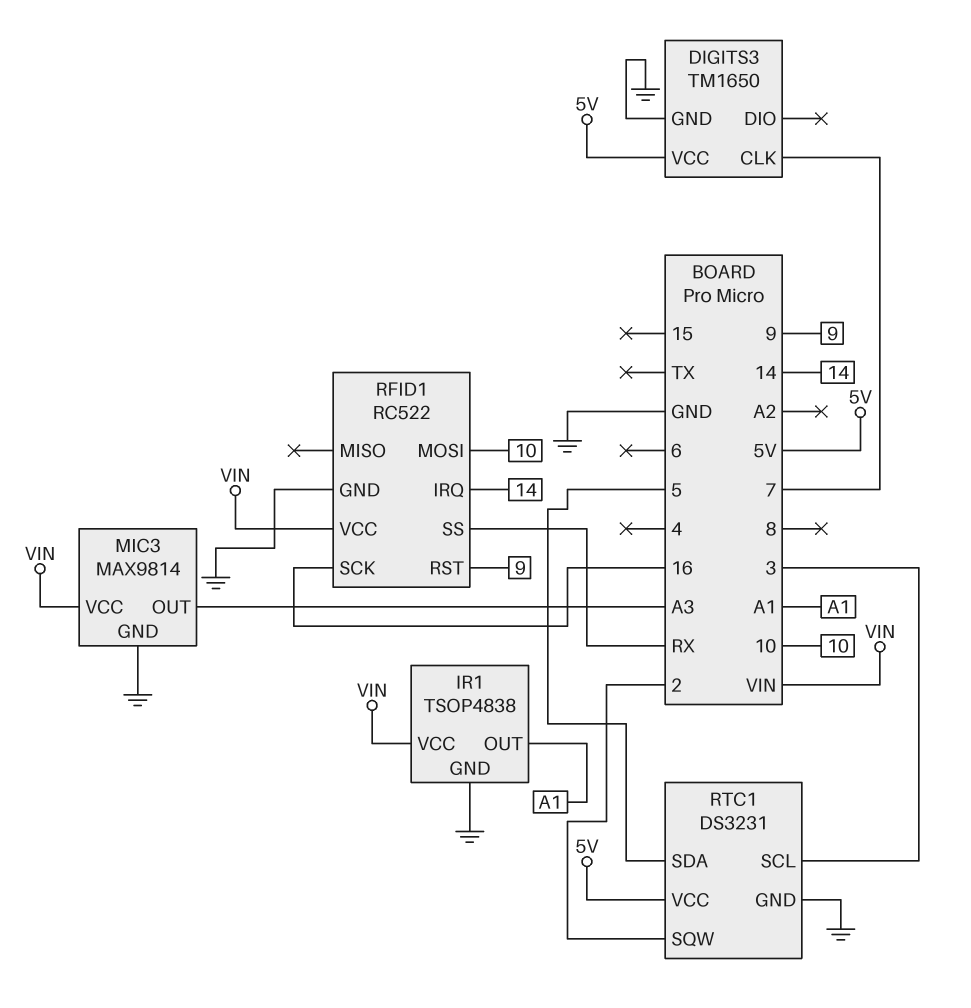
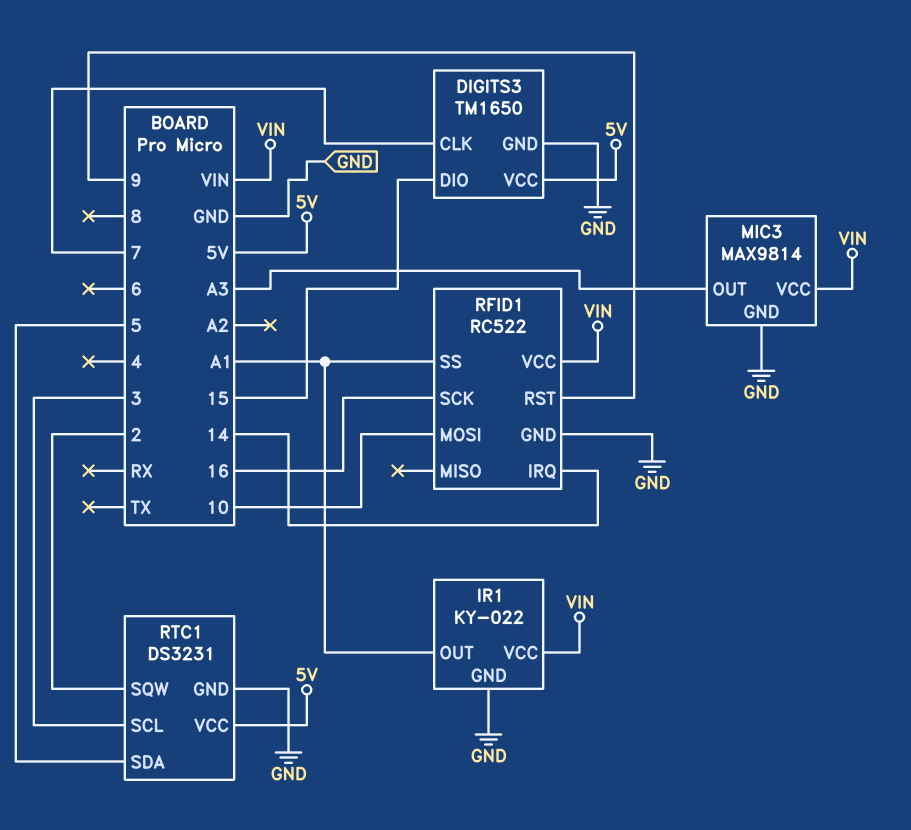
DIGITS3 pin DIO: none -> 15
IR1: TSOP4838 -> KY-022
RFID1 pin SS: RX -> A1

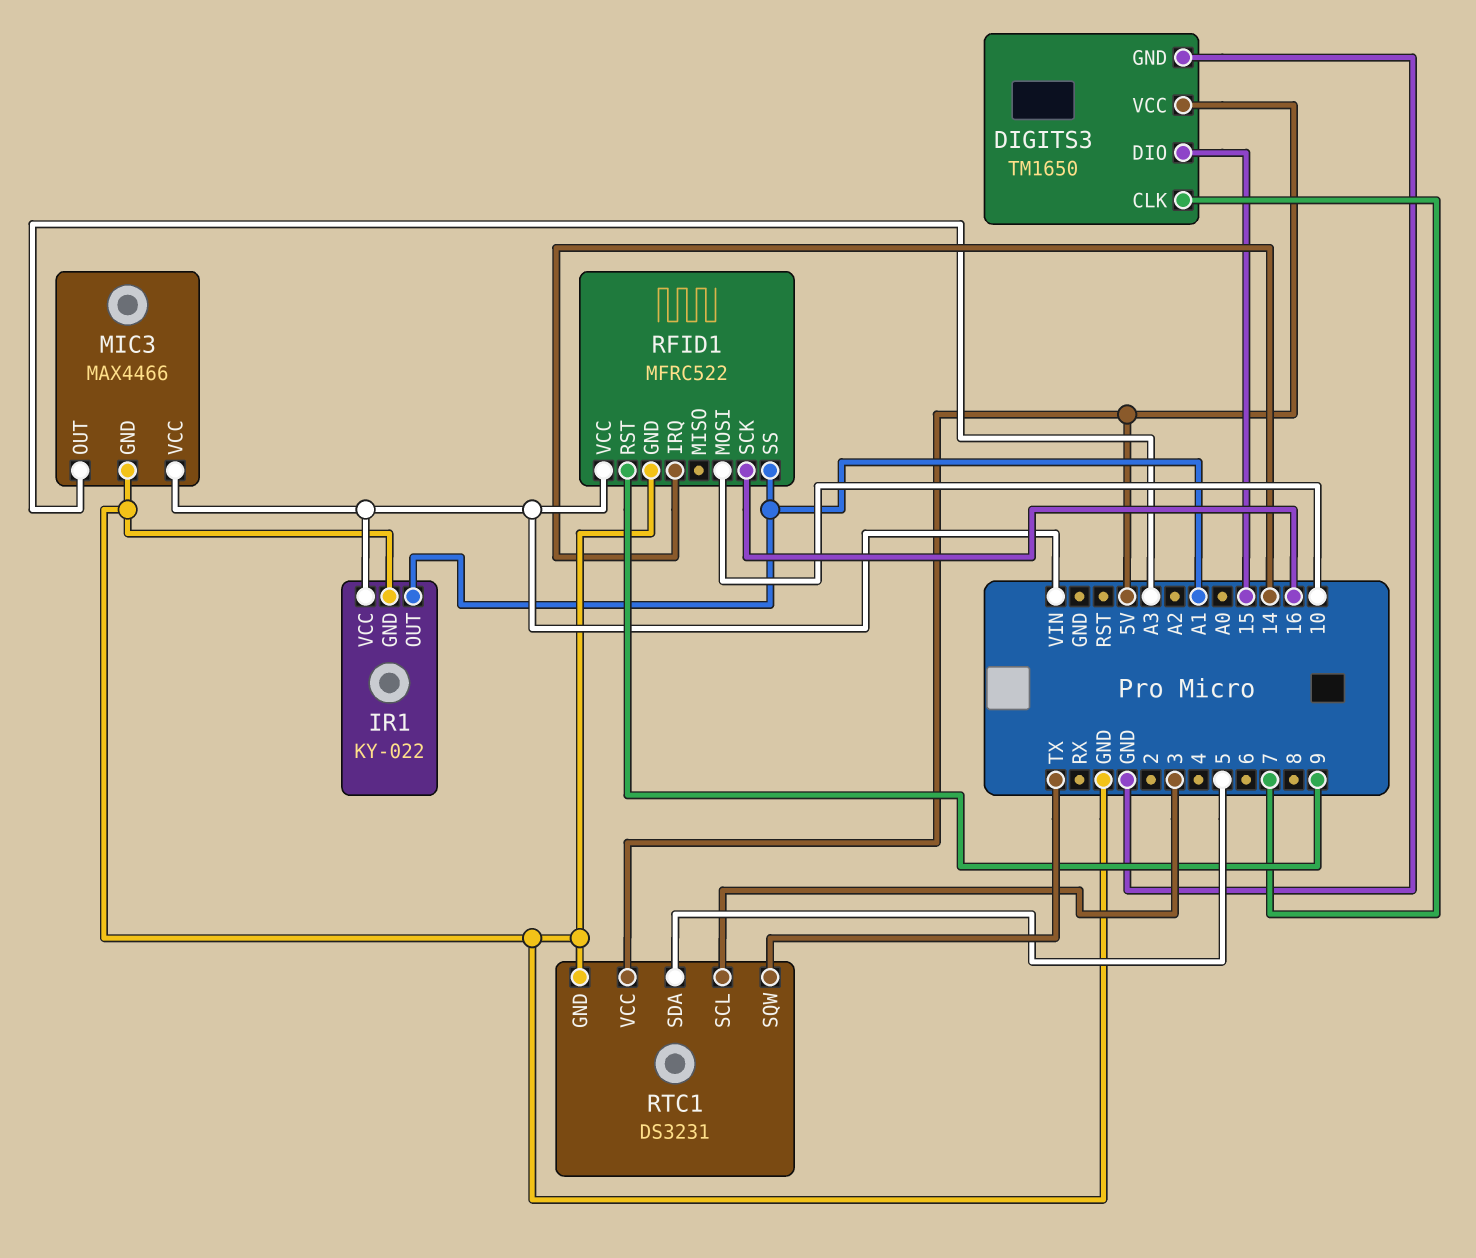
MIC3: MAX9814 -> MAX4466
RFID1: RC522 -> MFRC522
RTC1 pin SQW: 2 -> TX

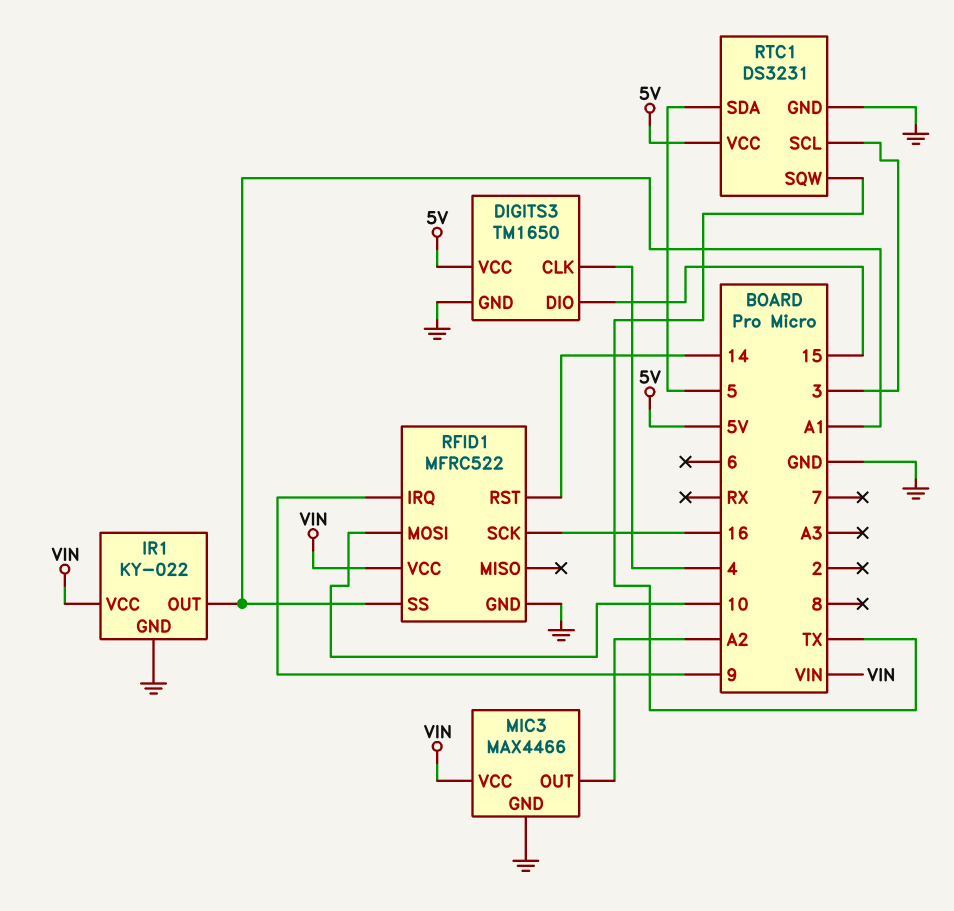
DIGITS3 pin CLK: 7 -> 4
MIC3 pin OUT: A3 -> A2
RFID1 pin IRQ: 14 -> 9
RFID1 pin RST: 9 -> 14

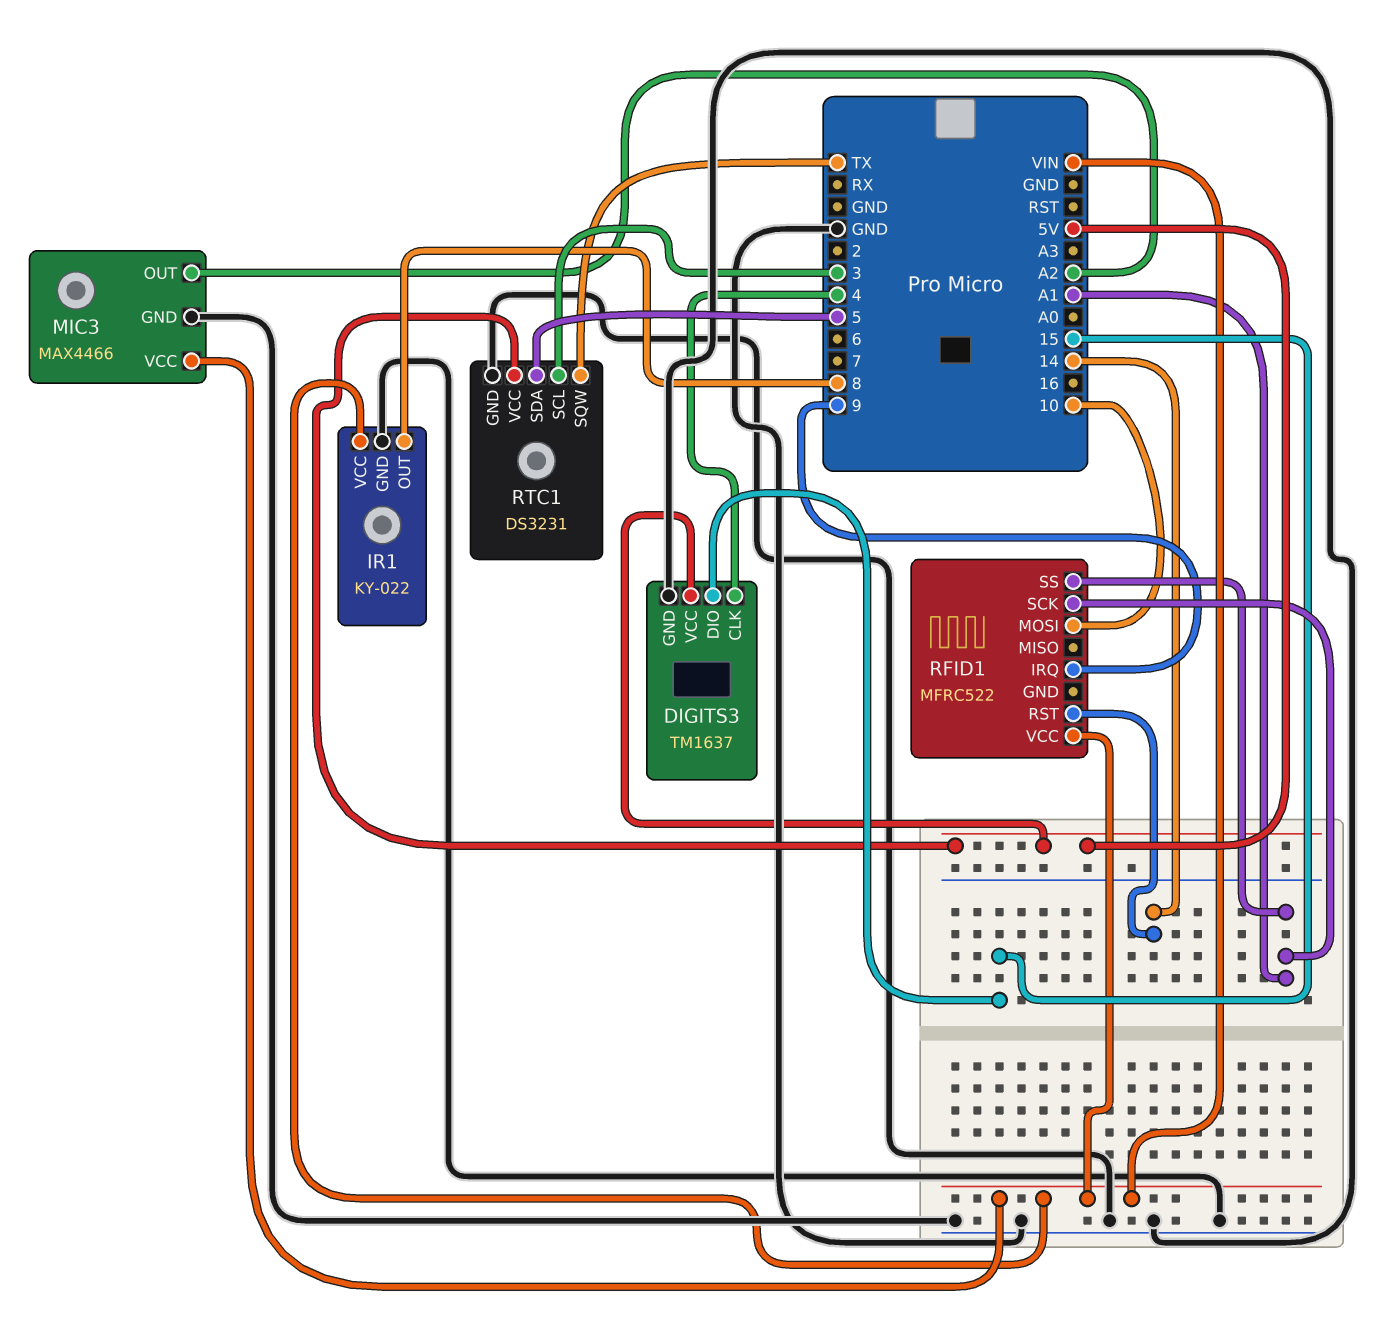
DIGITS3: TM1650 -> TM1637
IR1 pin OUT: A1 -> 8
RFID1 pin GND: GND -> none
RFID1 pin SCK: 16 -> A1

